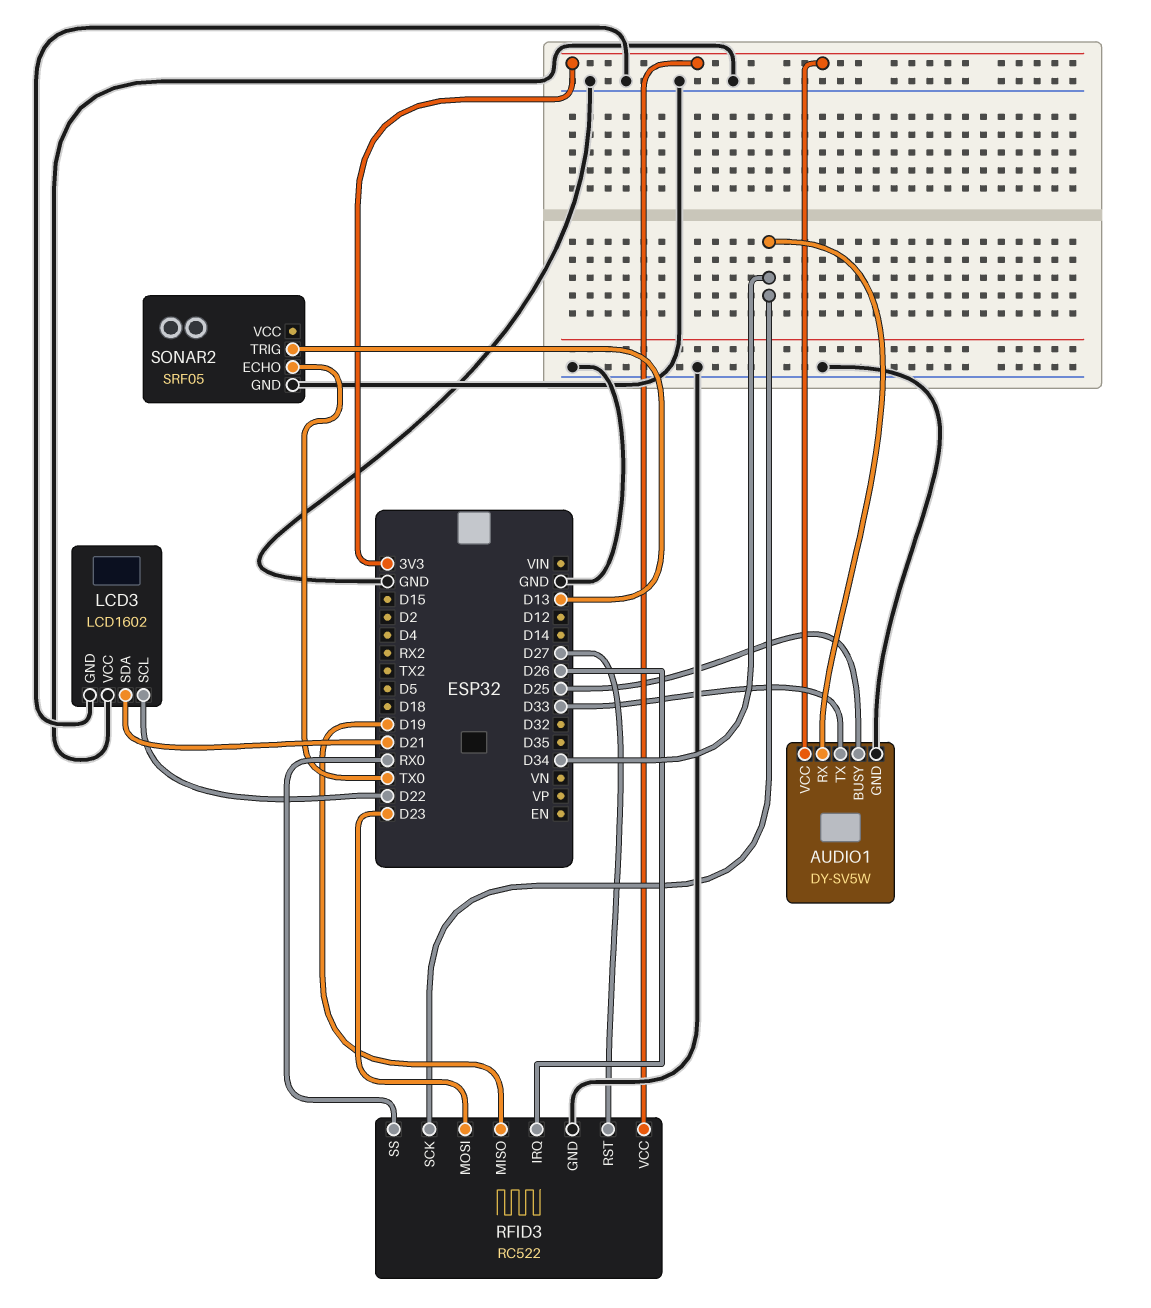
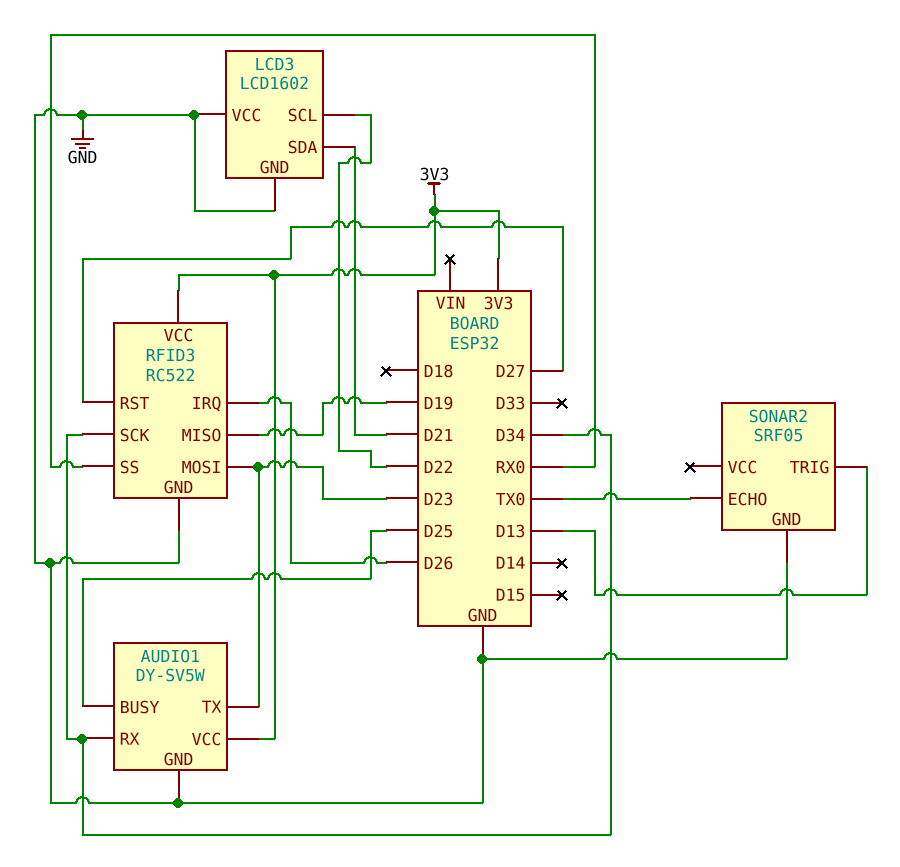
AUDIO1 pin TX: D33 -> D23

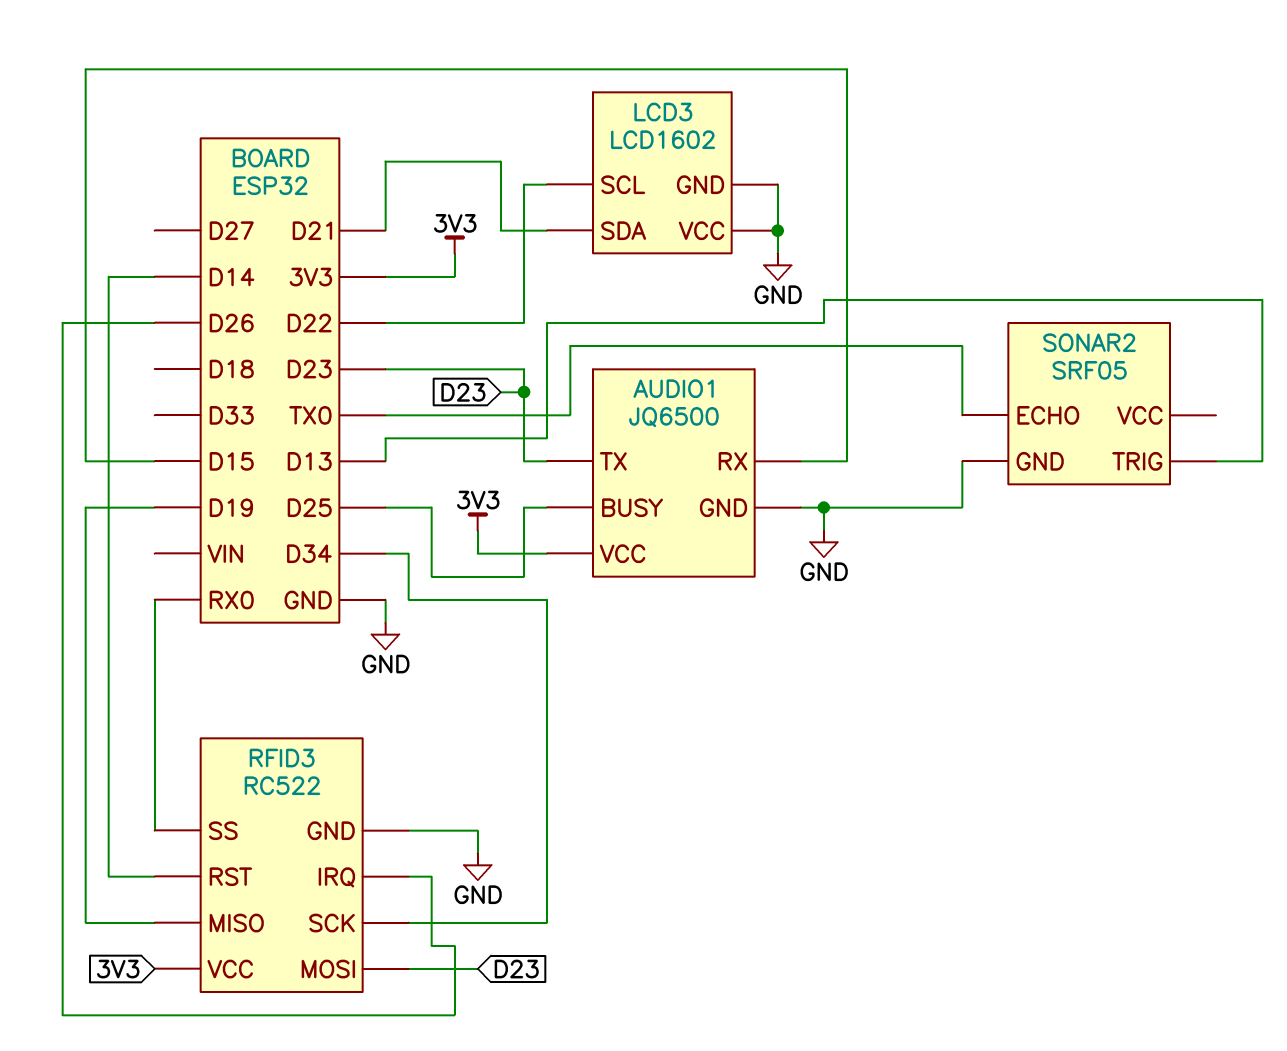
AUDIO1: DY-SV5W -> JQ6500
AUDIO1 pin RX: D34 -> D15
RFID3 pin RST: D27 -> D14

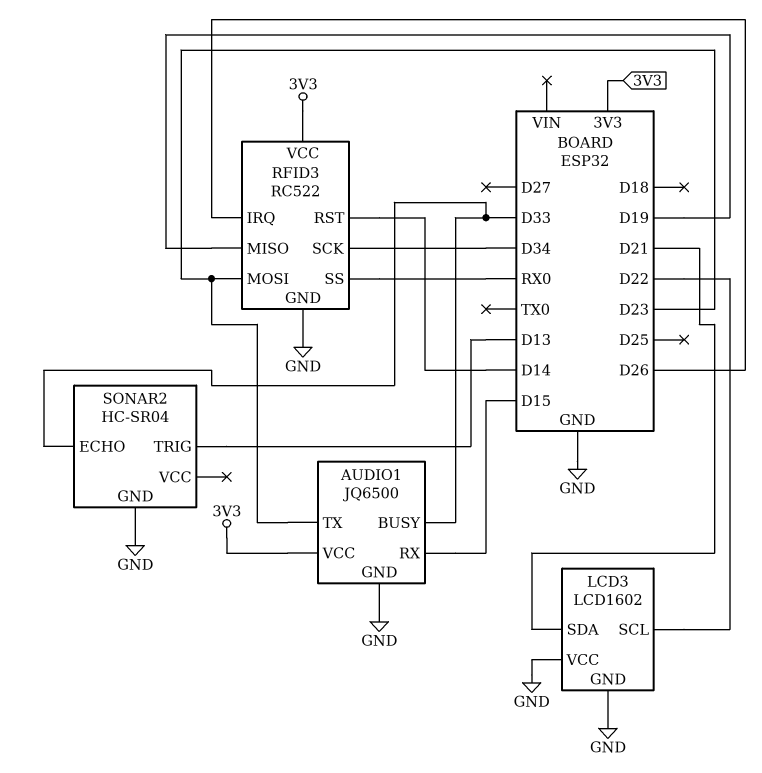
AUDIO1 pin BUSY: D25 -> D33
SONAR2: SRF05 -> HC-SR04
SONAR2 pin ECHO: TX0 -> D33

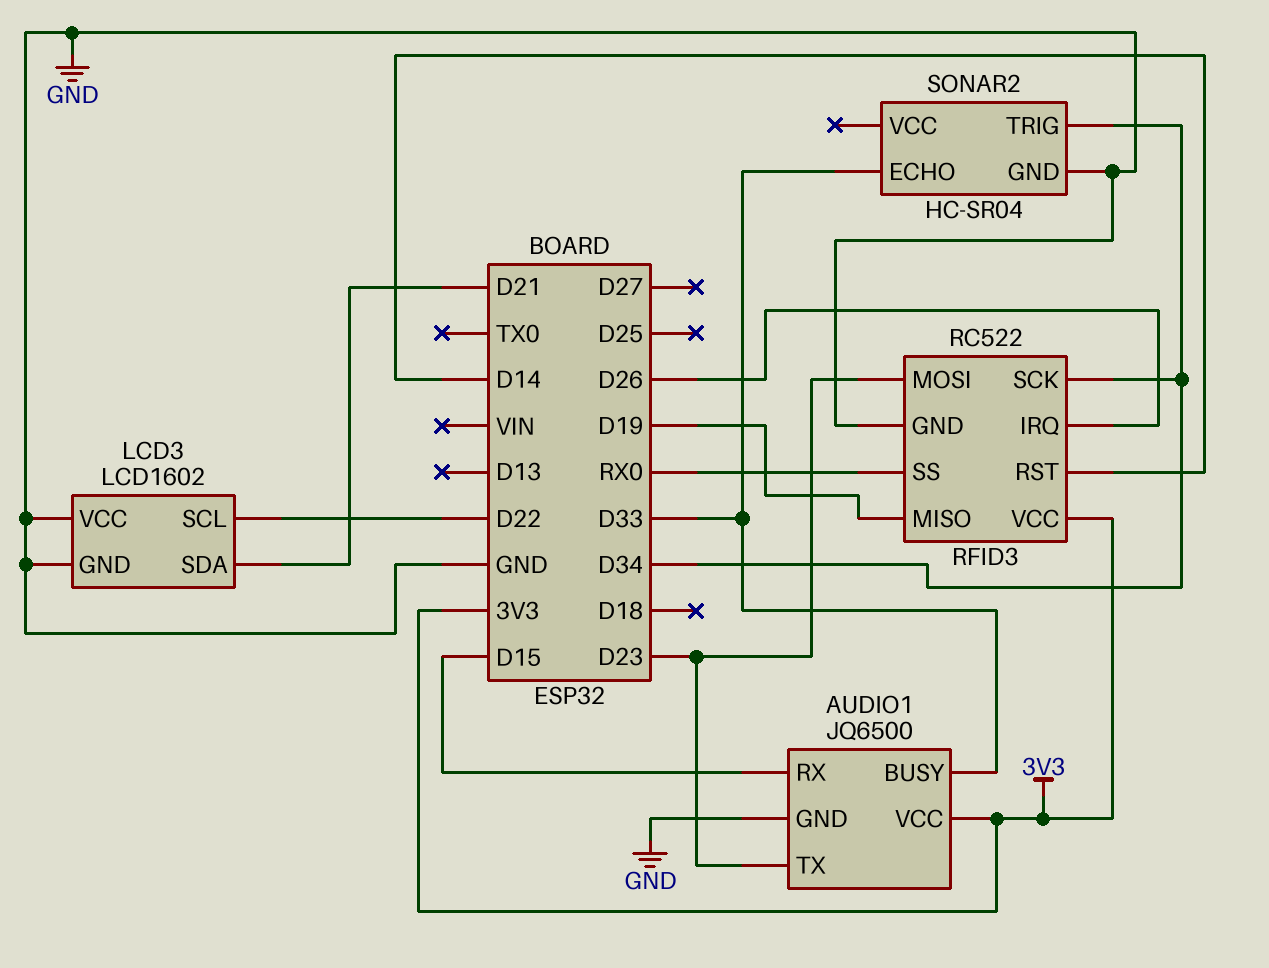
SONAR2 pin TRIG: D13 -> D34

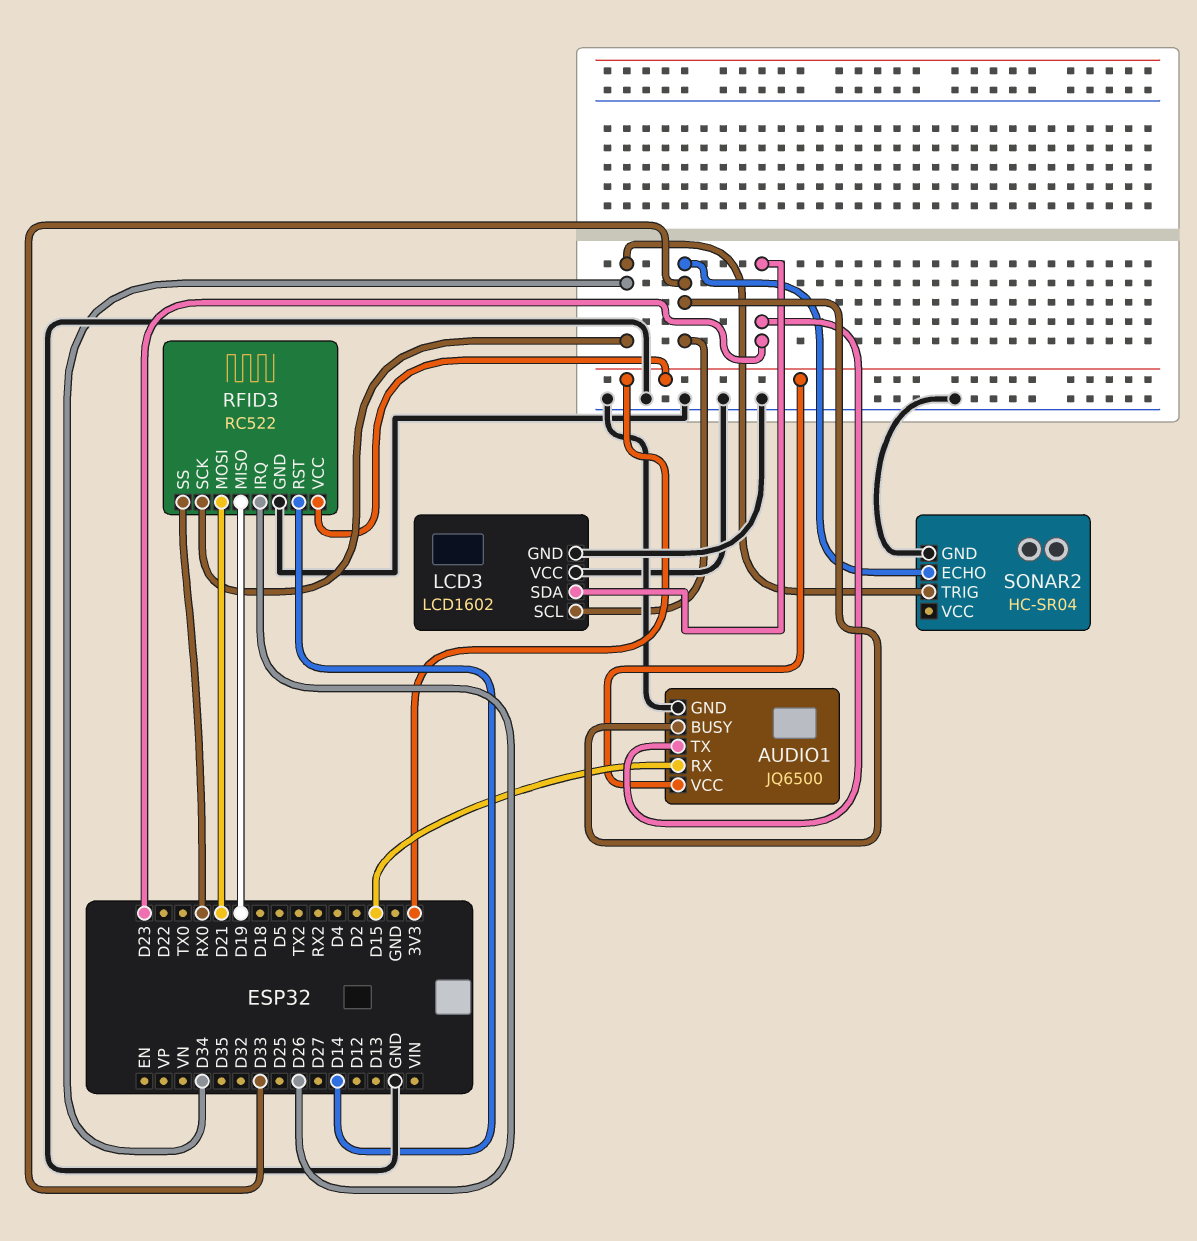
LCD3 pin SCL: D22 -> D33
LCD3 pin SDA: D21 -> D23
RFID3 pin MOSI: D23 -> D21

